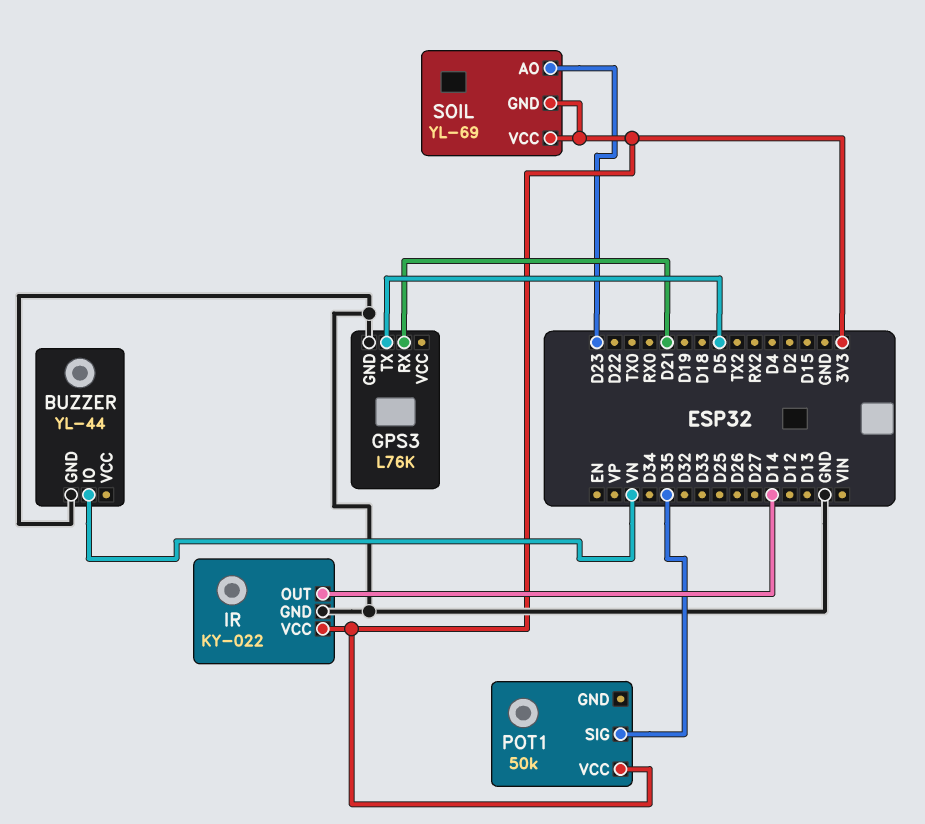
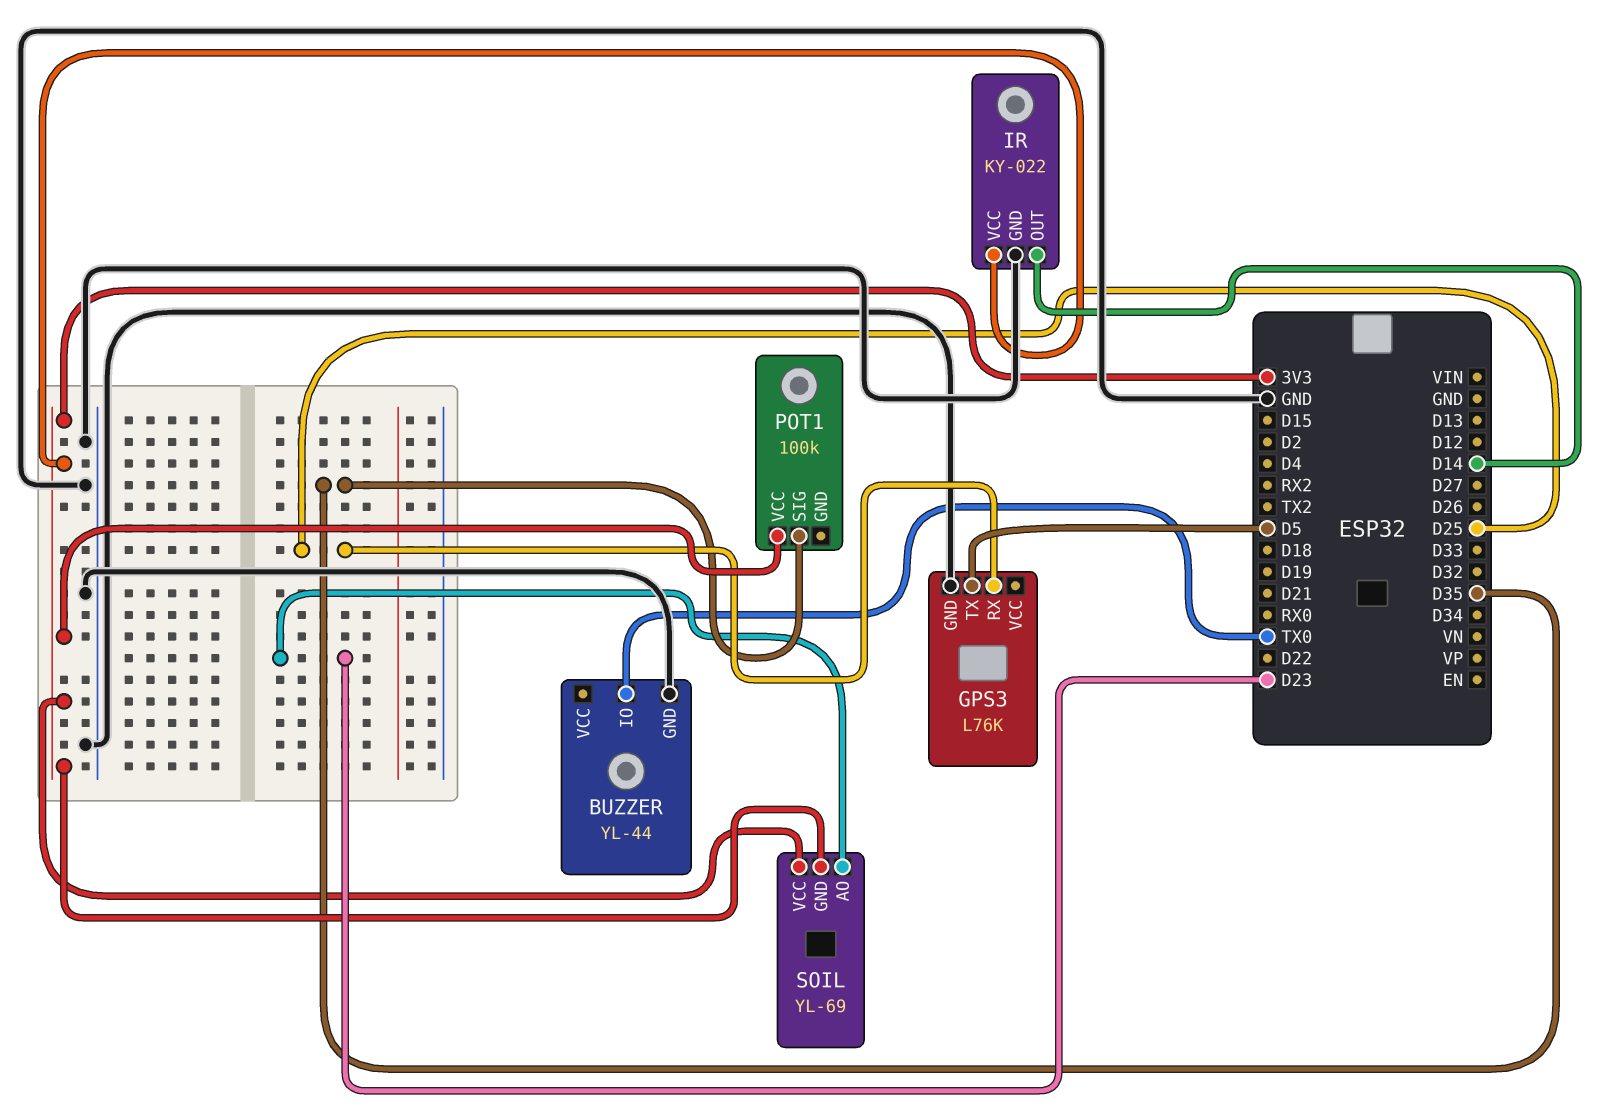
BUZZER pin IO: VN -> TX0
GPS3 pin RX: D21 -> D25
POT1: 50k -> 100k

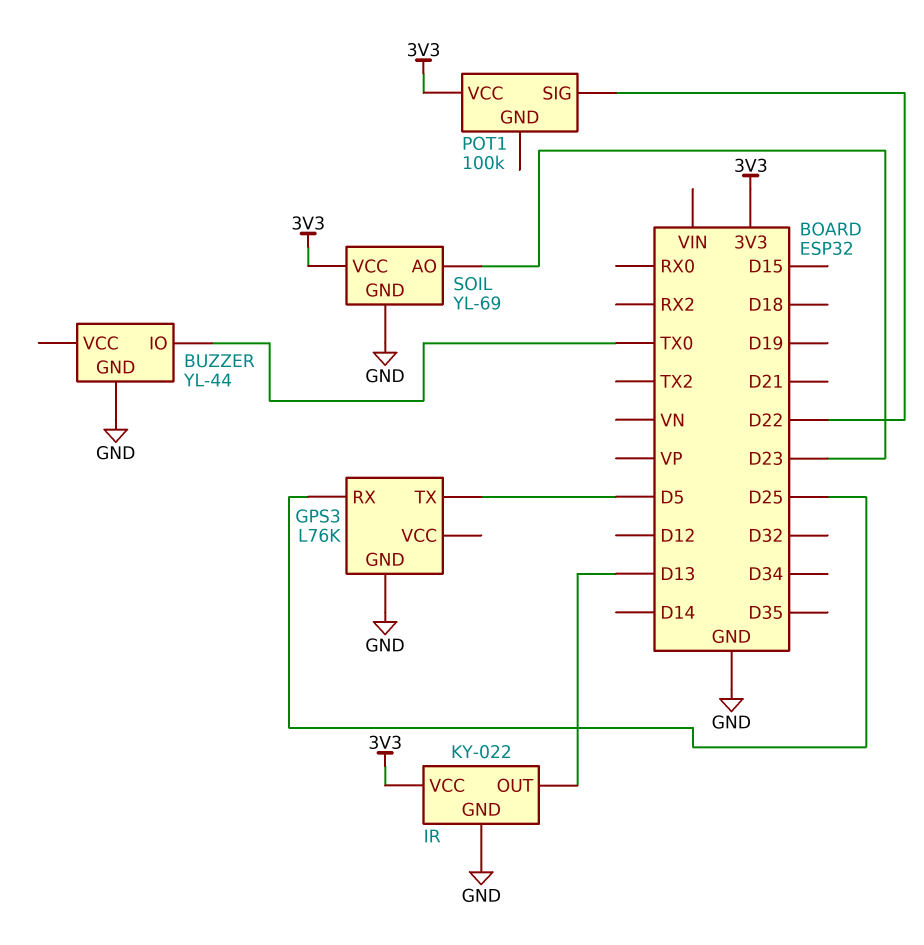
IR pin OUT: D14 -> D13
POT1 pin SIG: D35 -> D22
SOIL pin GND: 3V3 -> GND

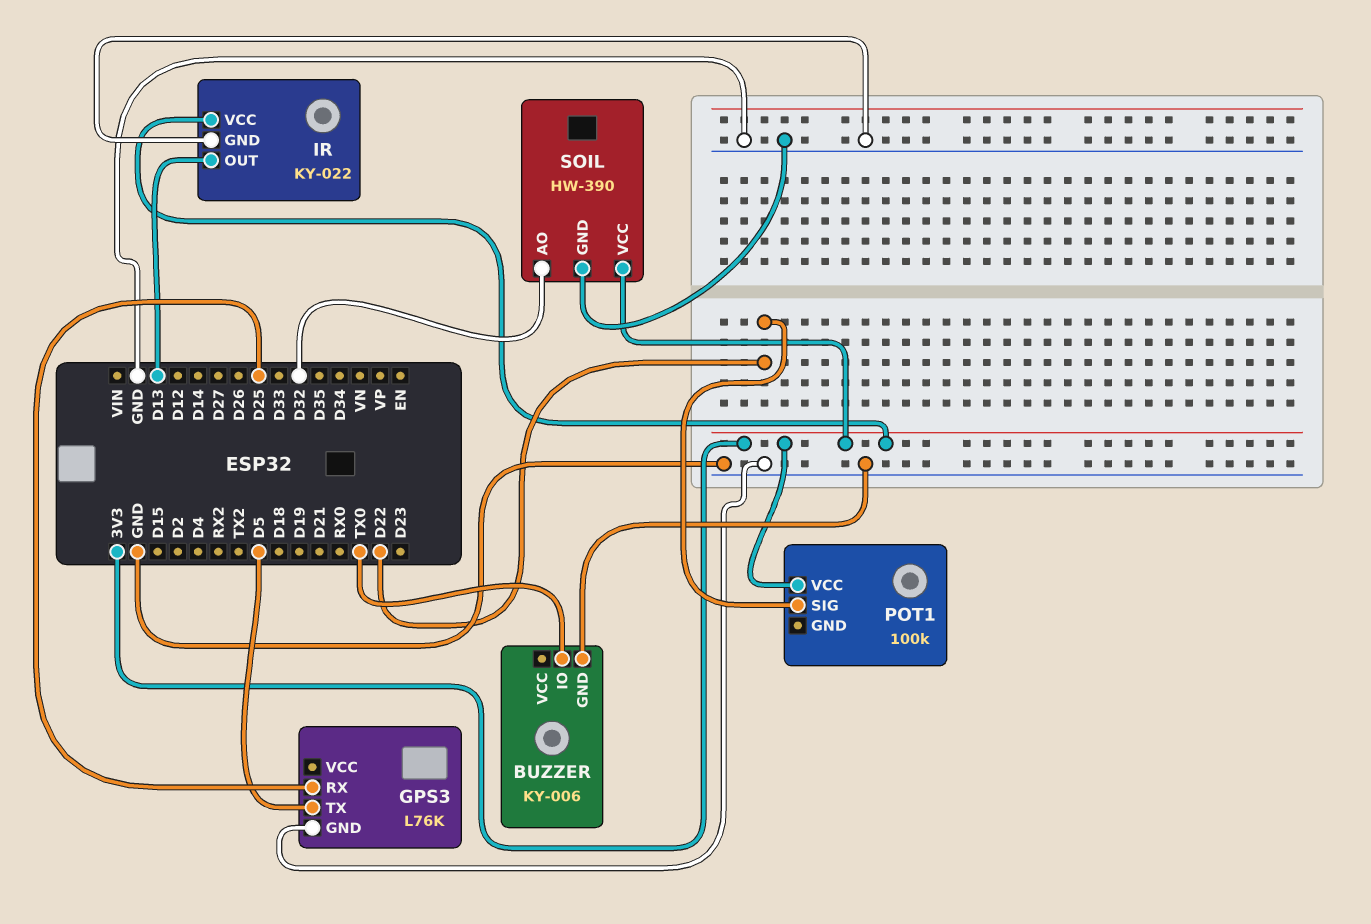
BUZZER: YL-44 -> KY-006
SOIL: YL-69 -> HW-390
SOIL pin AO: D23 -> D32

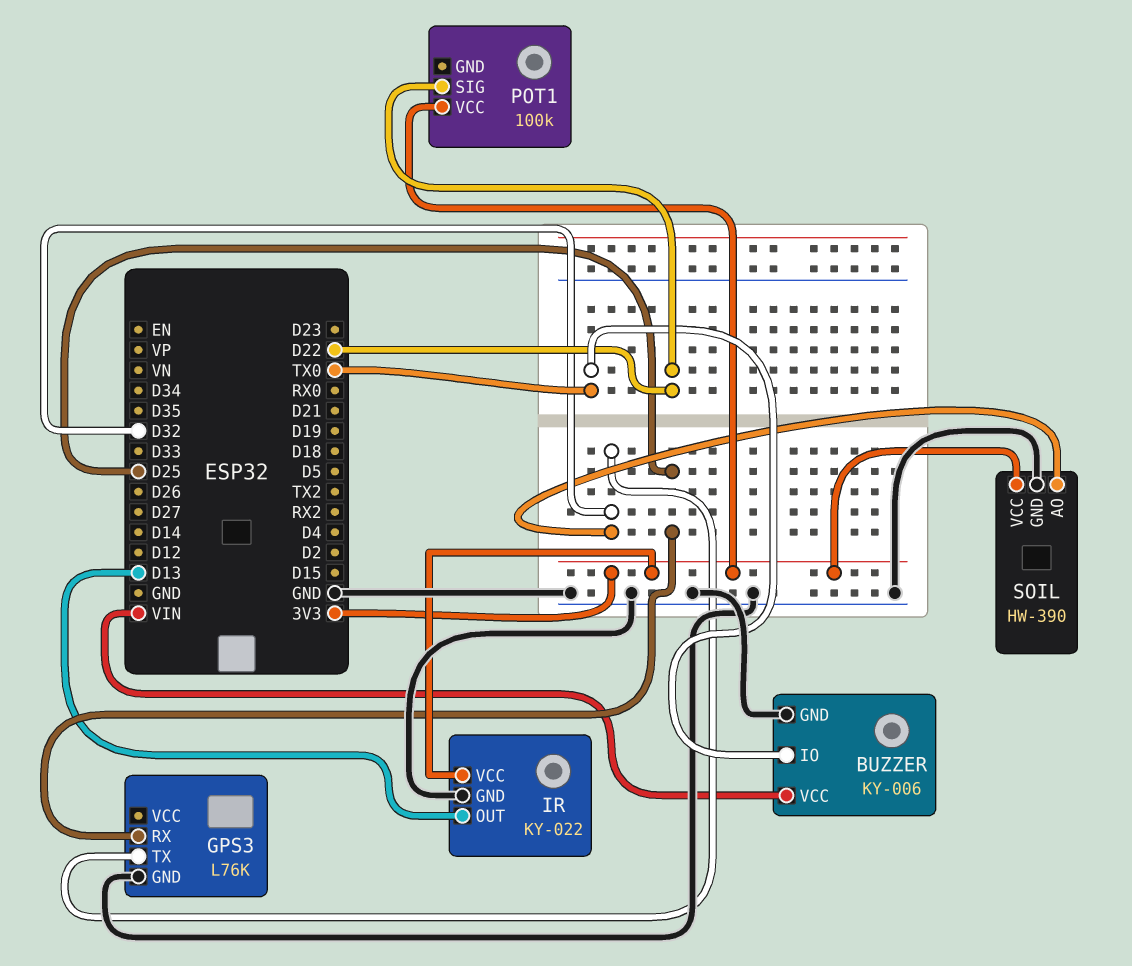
BUZZER pin VCC: none -> VIN
GPS3 pin TX: D5 -> D32

